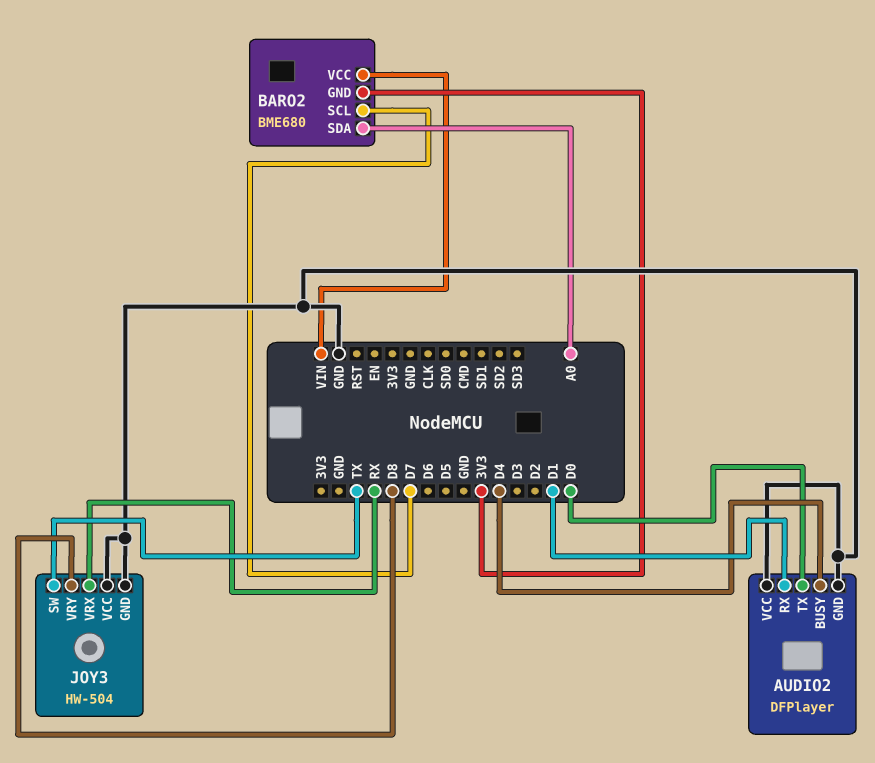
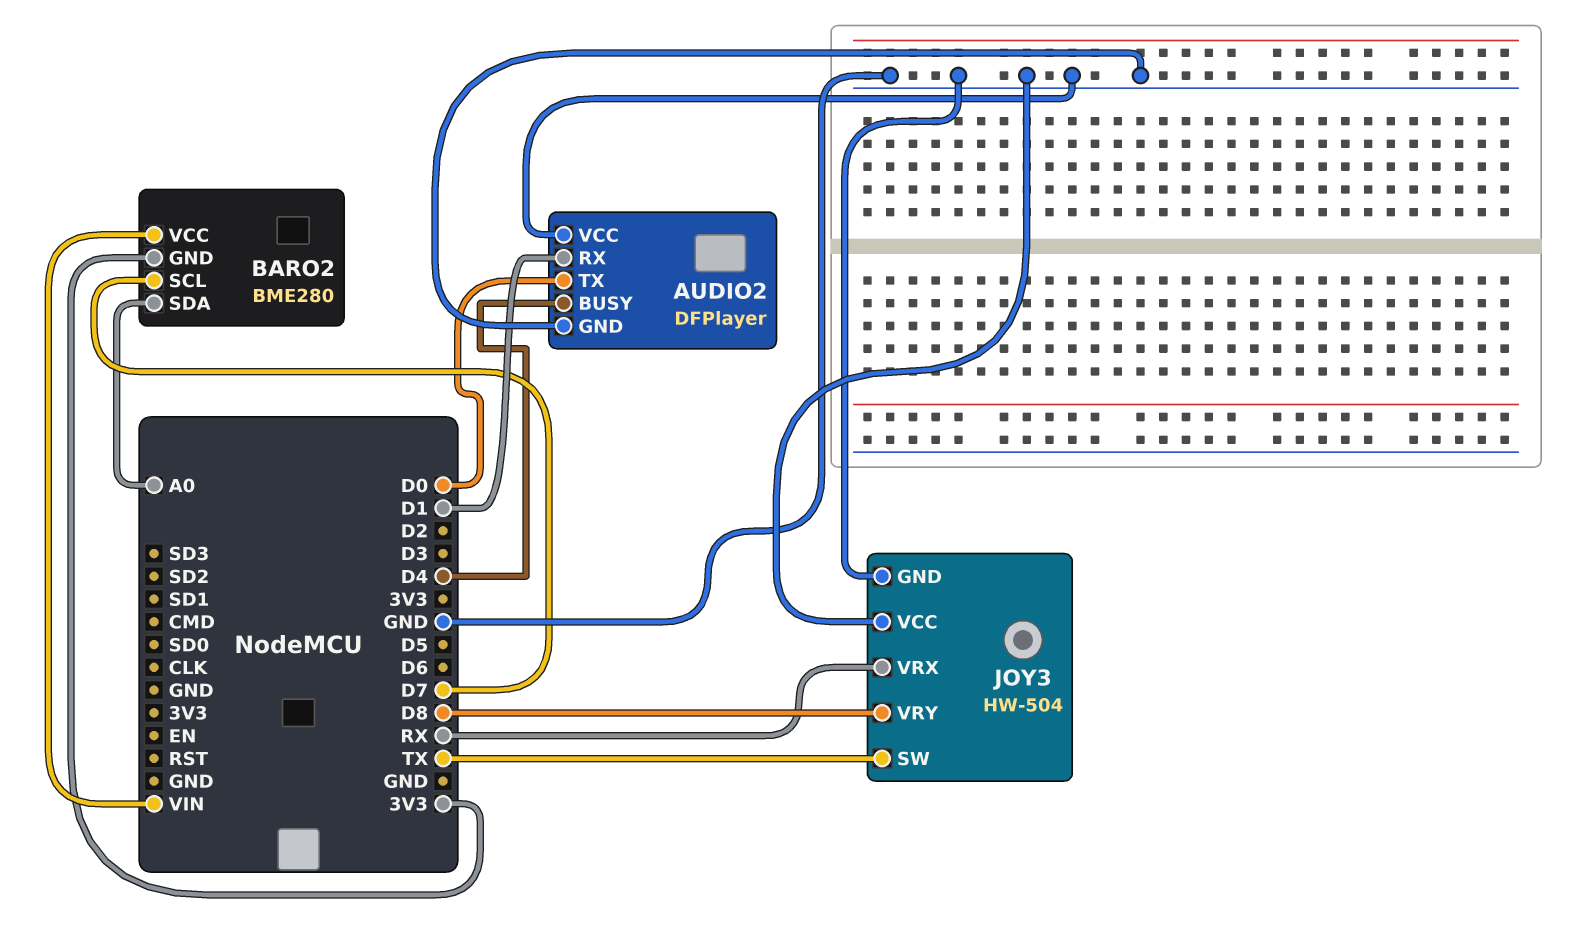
BARO2: BME680 -> BME280

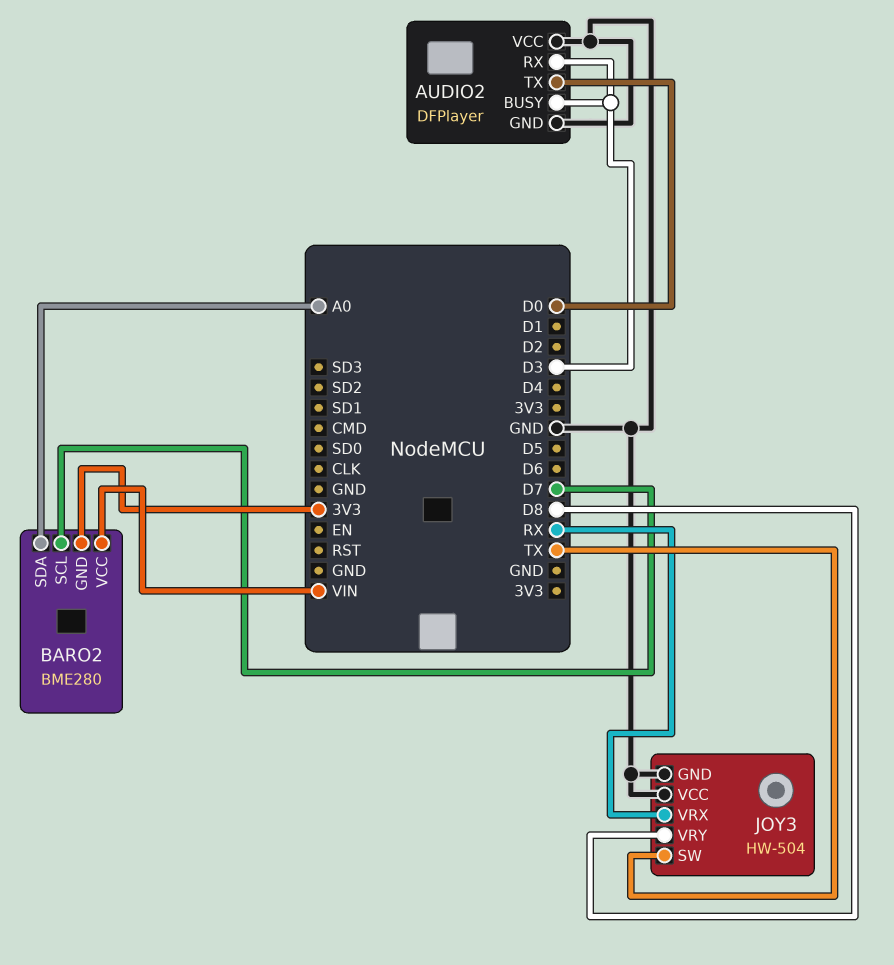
AUDIO2 pin BUSY: D4 -> D3
AUDIO2 pin RX: D1 -> D3

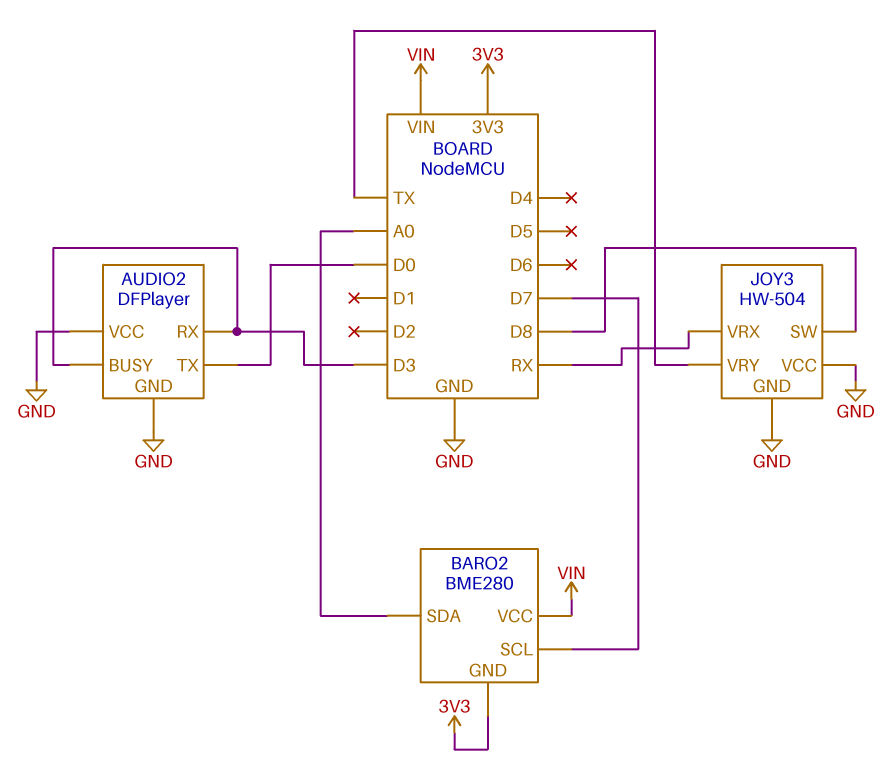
JOY3 pin SW: TX -> D8
JOY3 pin VRY: D8 -> TX

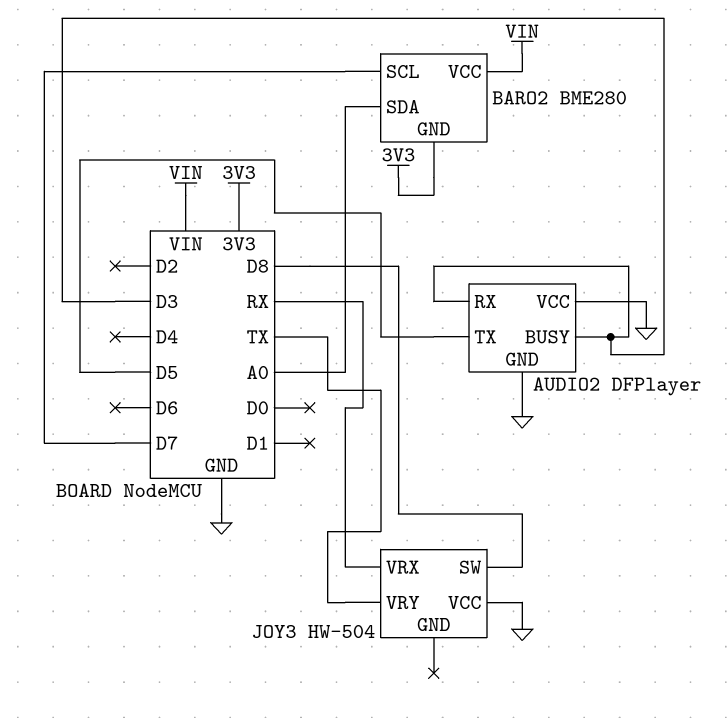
AUDIO2 pin TX: D0 -> D5
JOY3 pin GND: GND -> none

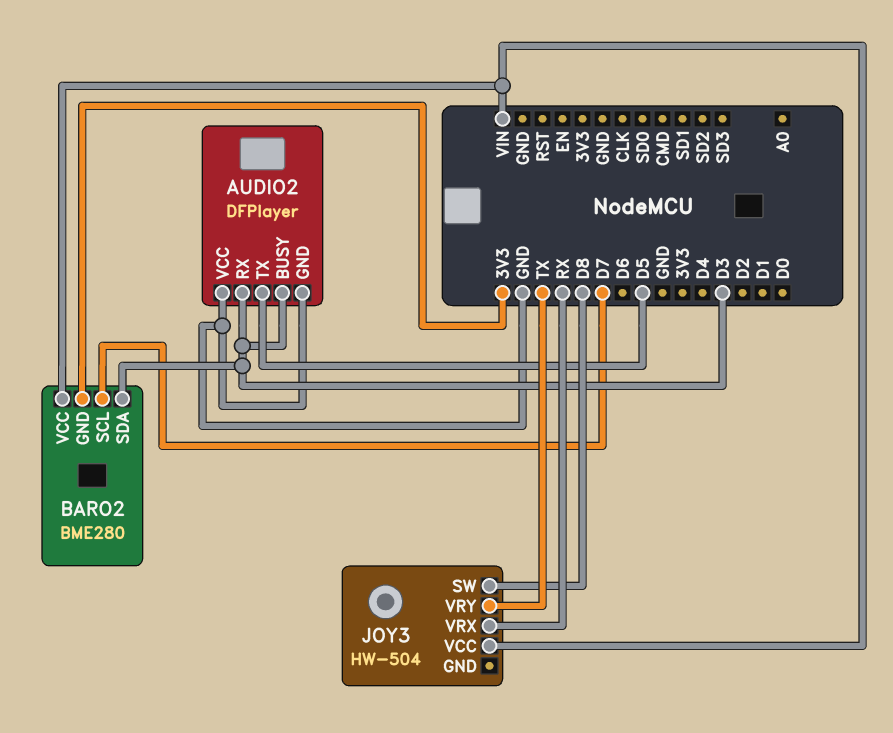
BARO2 pin SDA: A0 -> D3
JOY3 pin VCC: GND -> VIN

